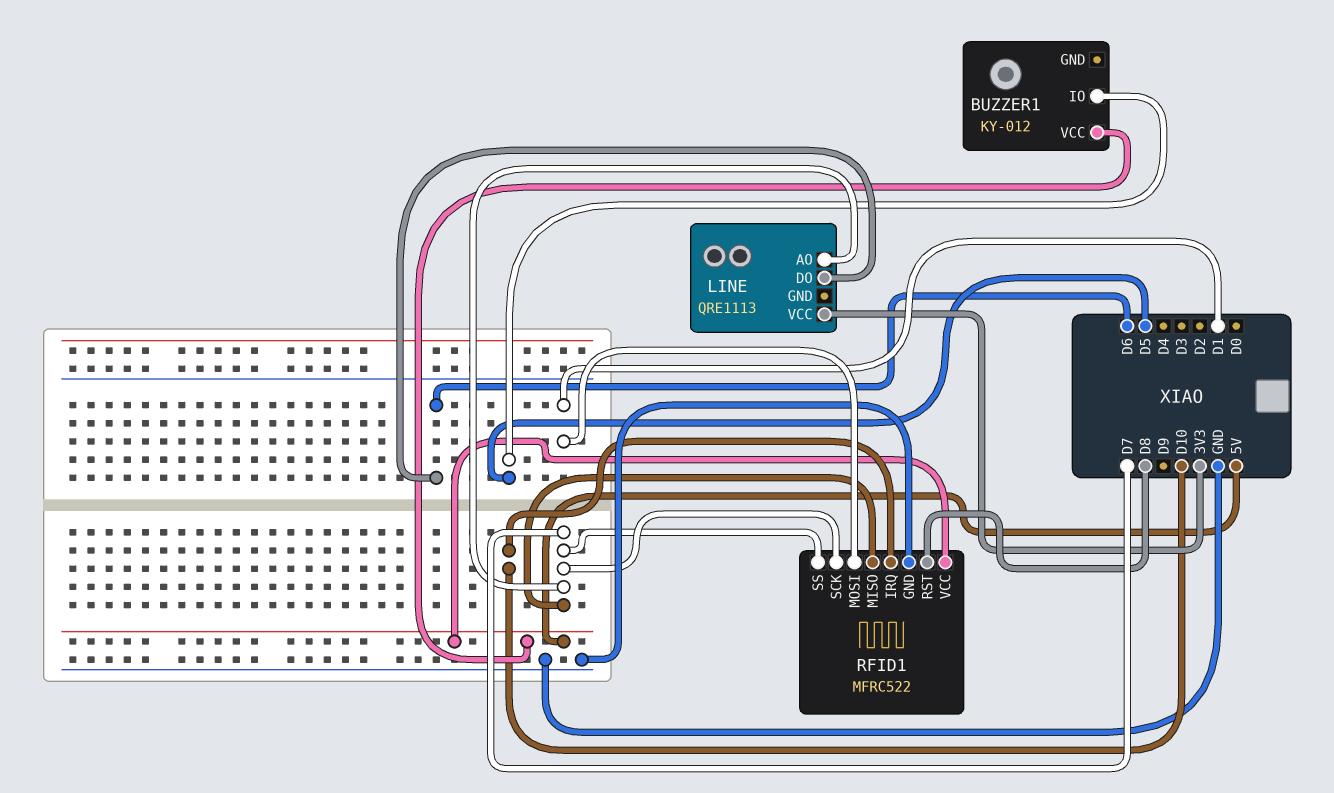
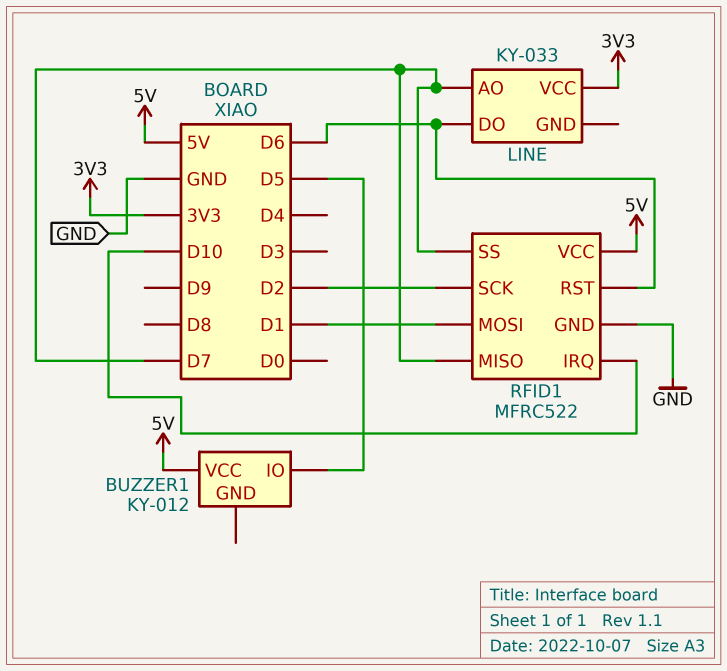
LINE: QRE1113 -> KY-033
RFID1 pin RST: D8 -> D6
RFID1 pin SCK: D7 -> D2

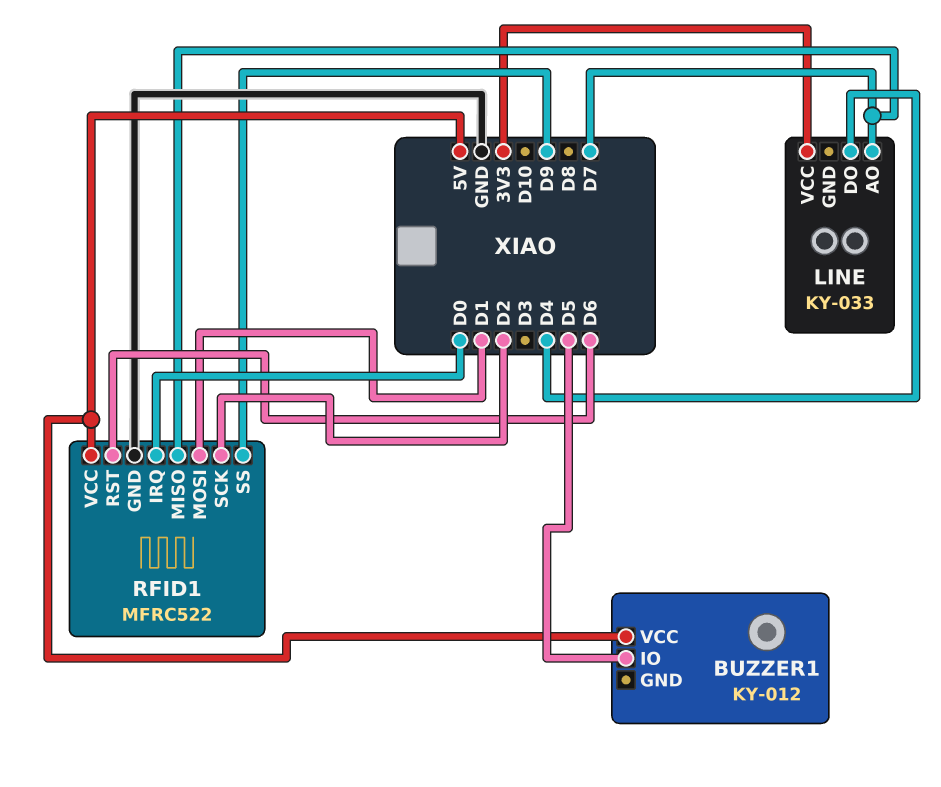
LINE pin DO: D6 -> D4
RFID1 pin IRQ: D10 -> D0
RFID1 pin SS: D7 -> D9

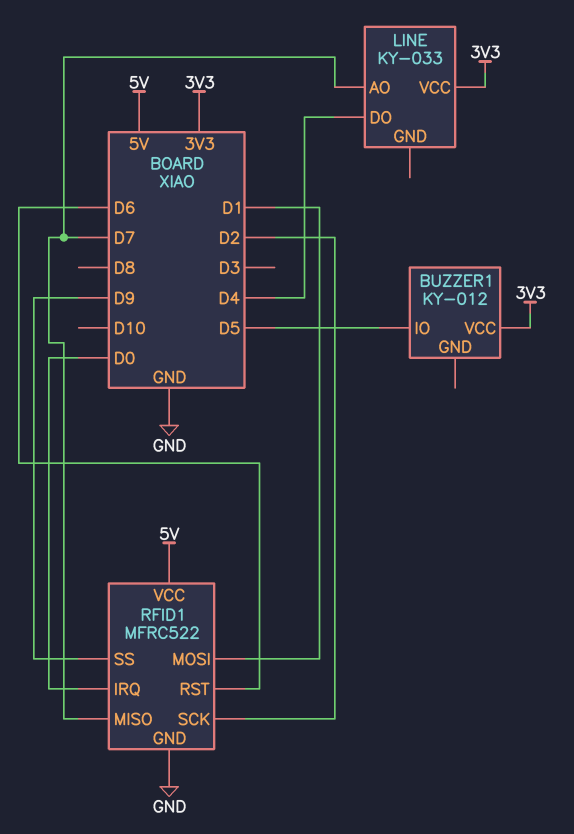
BUZZER1 pin VCC: 5V -> 3V3

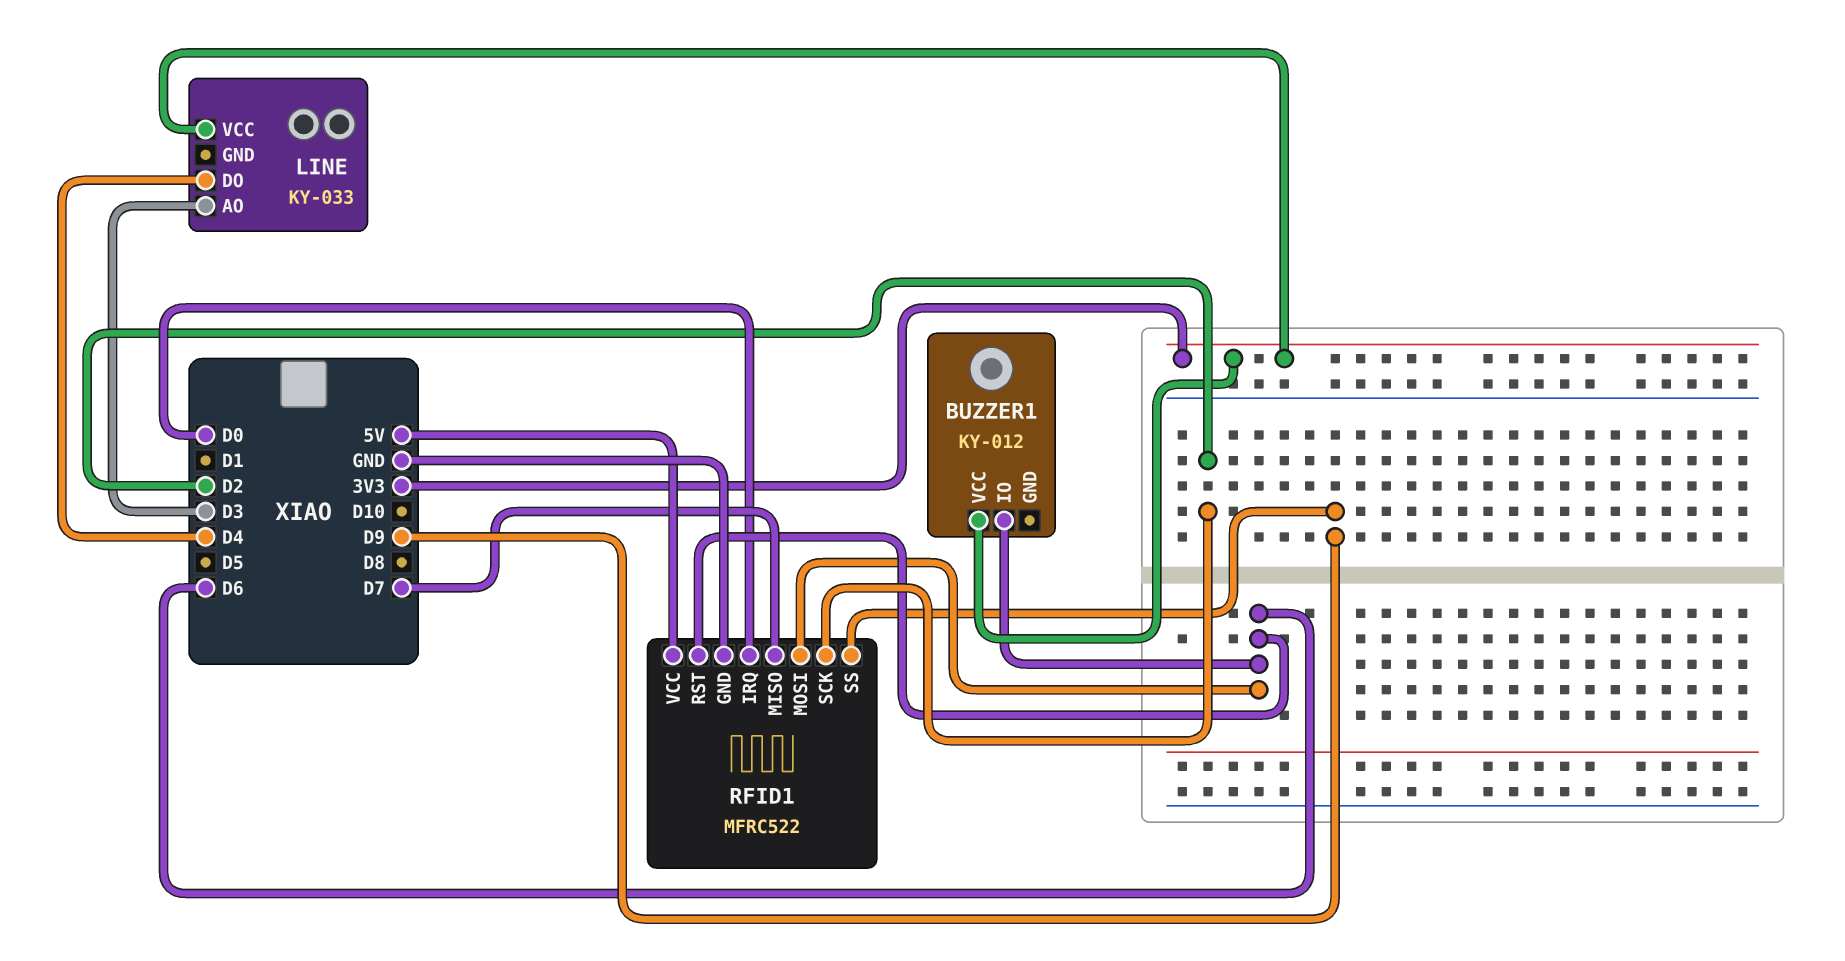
BUZZER1 pin IO: D5 -> D6
LINE pin AO: D7 -> D3
RFID1 pin MOSI: D1 -> D6

